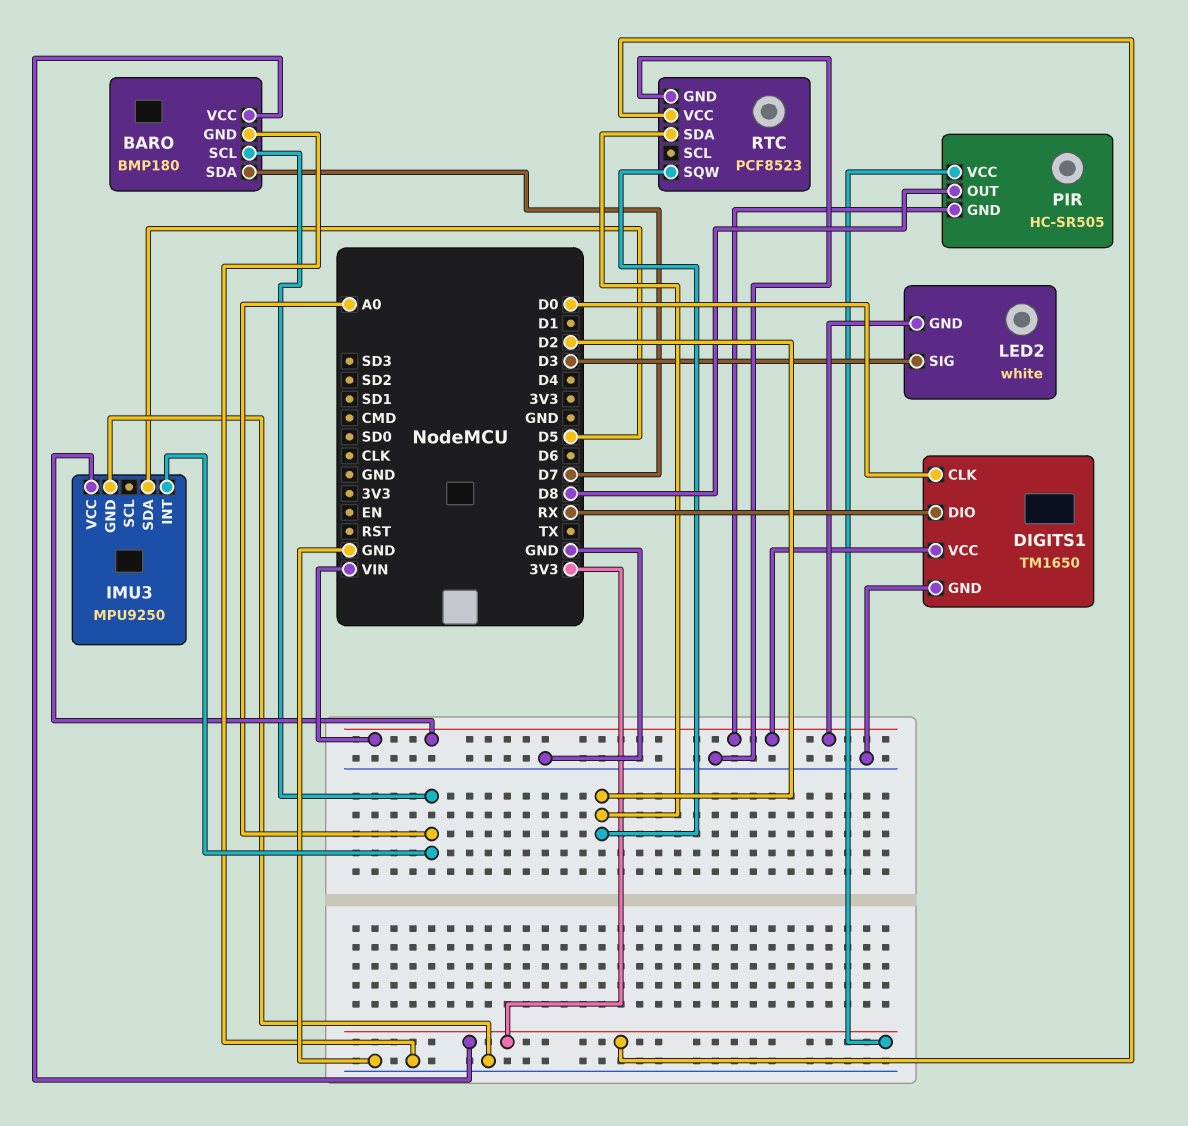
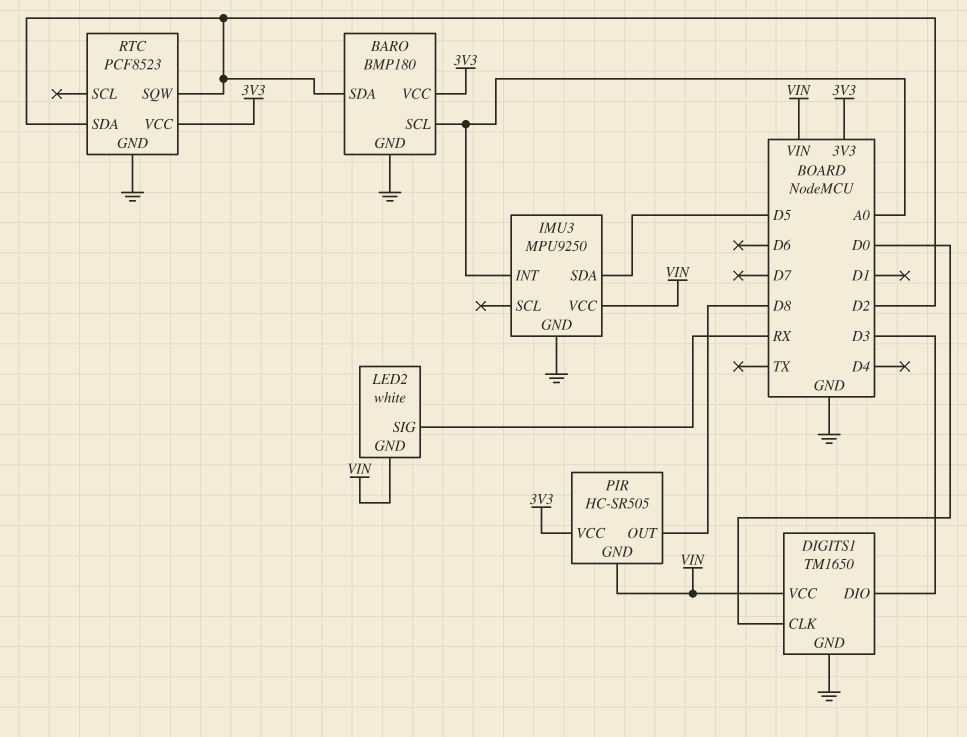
BARO pin SDA: D7 -> D2
DIGITS1 pin DIO: RX -> D3
LED2 pin SIG: D3 -> RX

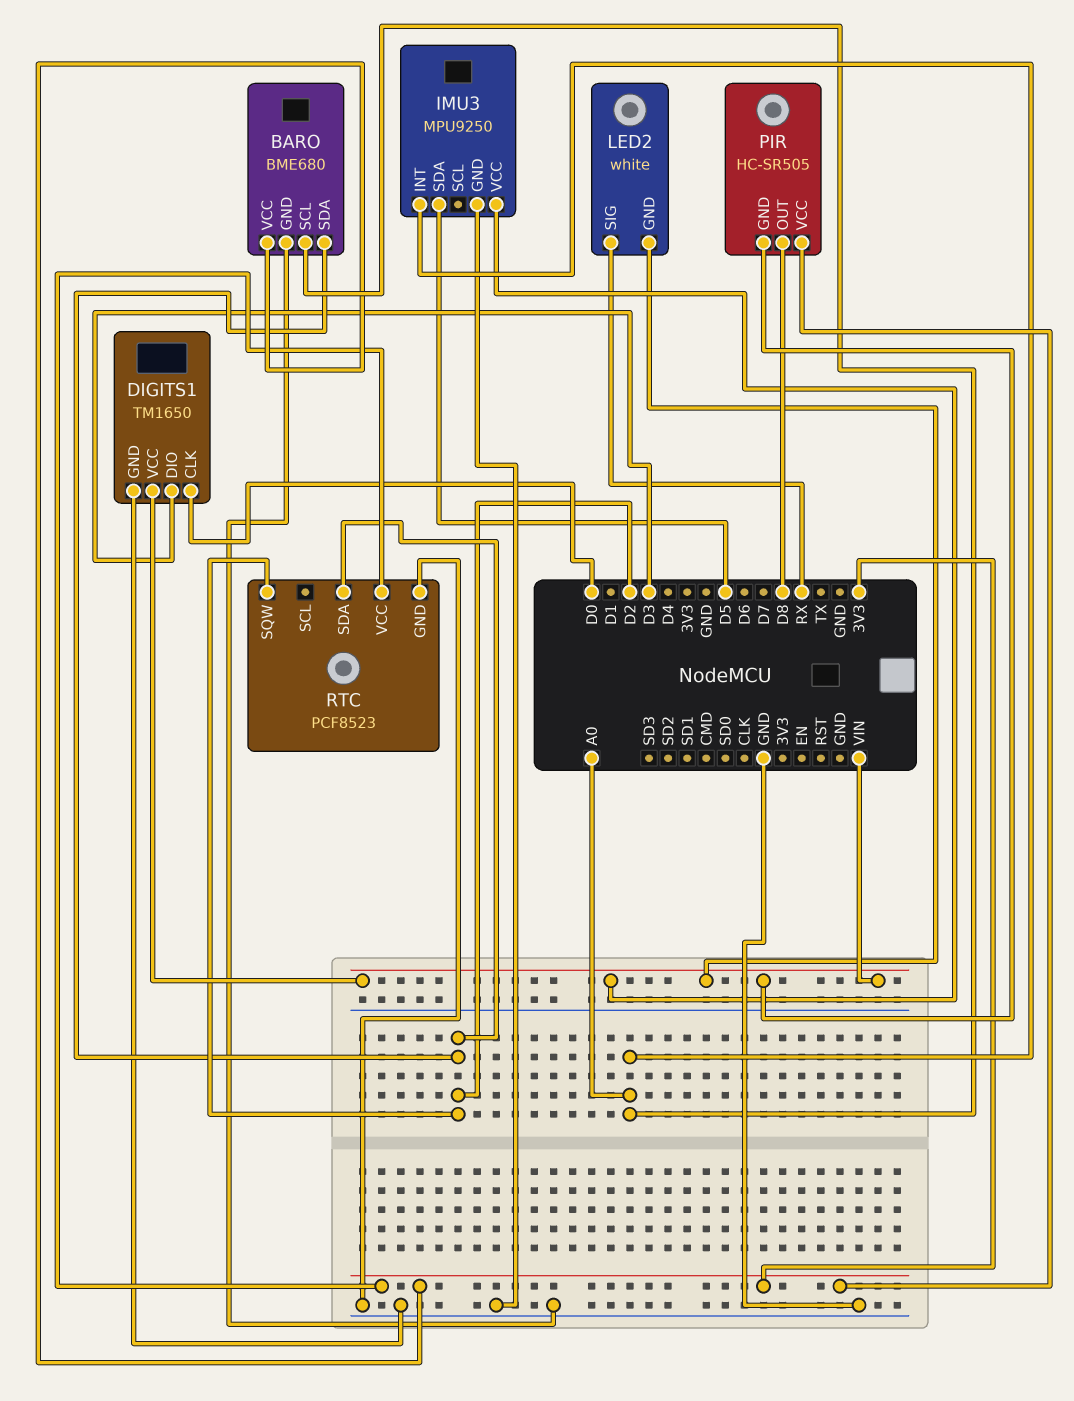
BARO: BMP180 -> BME680

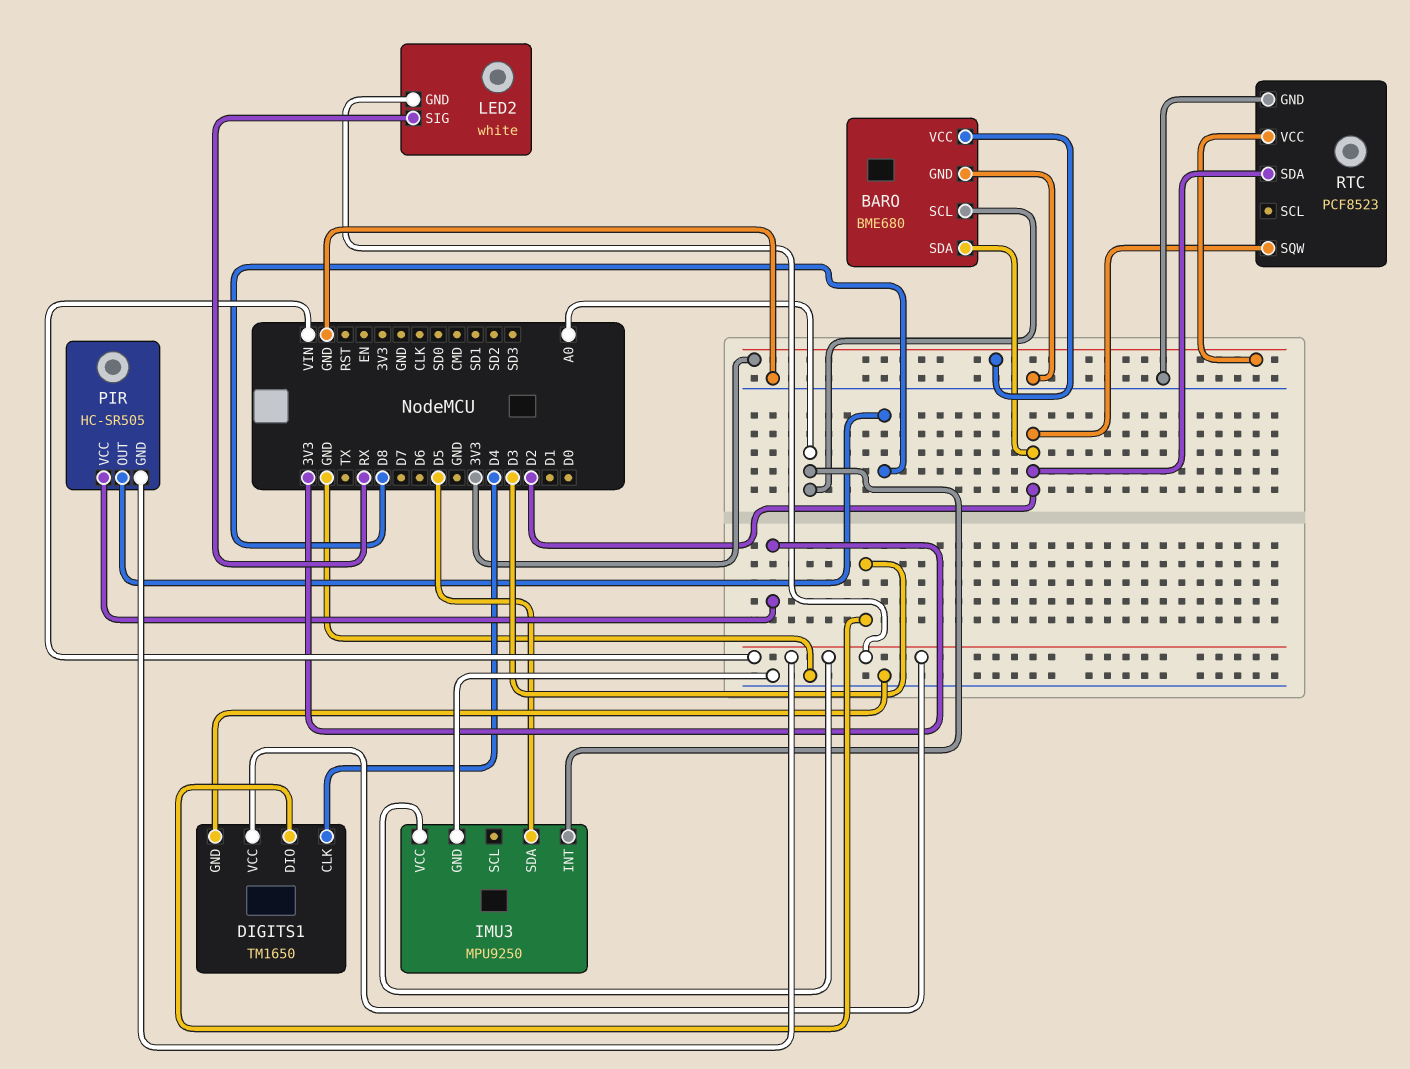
DIGITS1 pin CLK: D0 -> D4

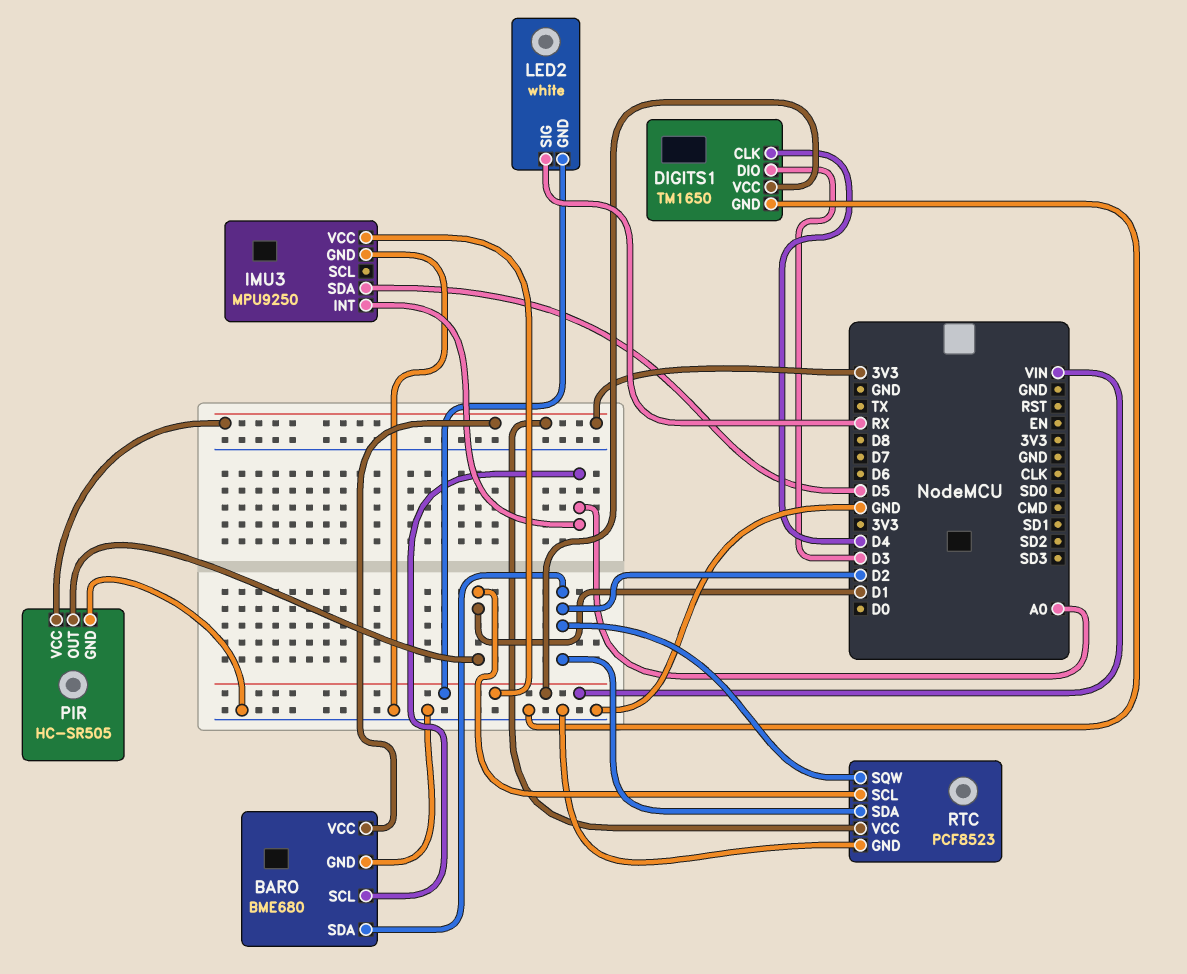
PIR pin GND: VIN -> GND
PIR pin OUT: D8 -> D1
RTC pin SCL: none -> D1

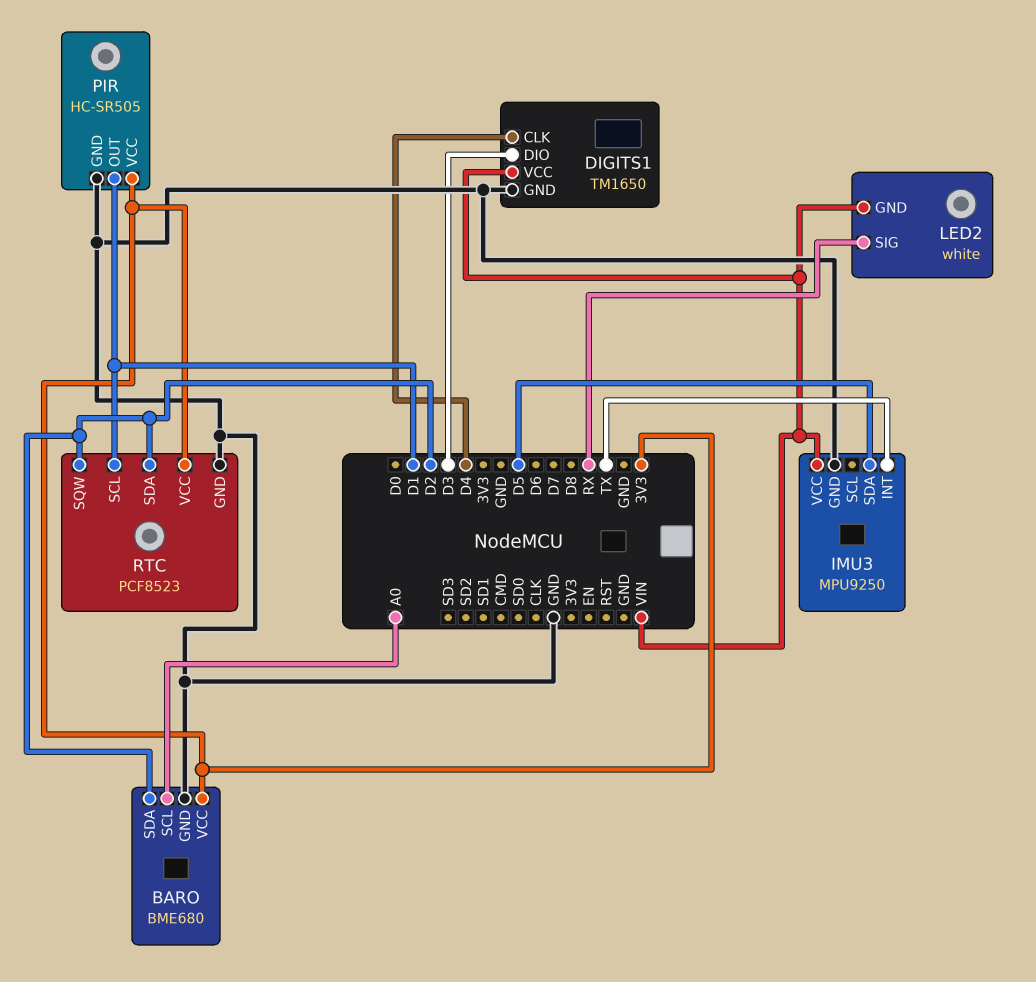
IMU3 pin INT: A0 -> TX

